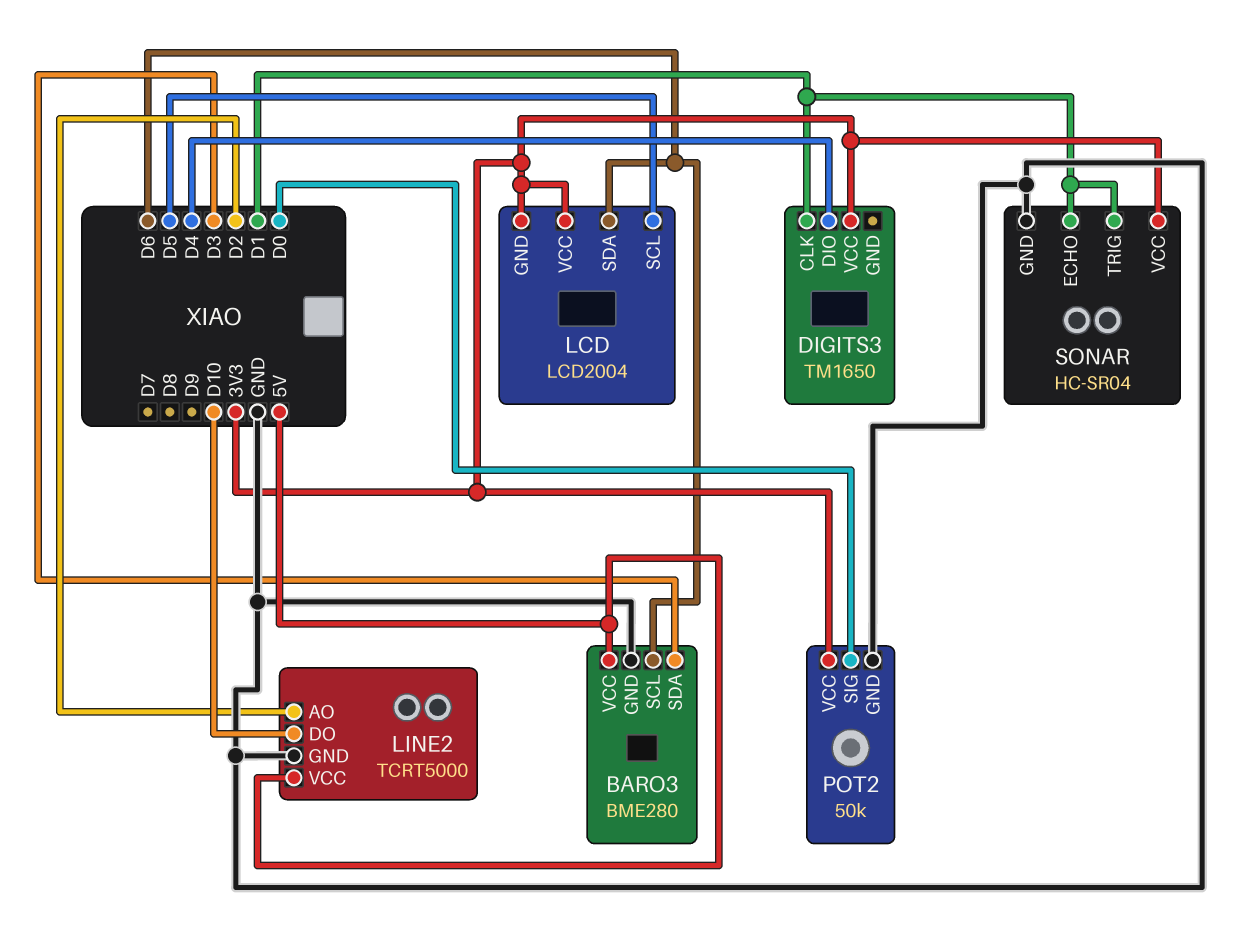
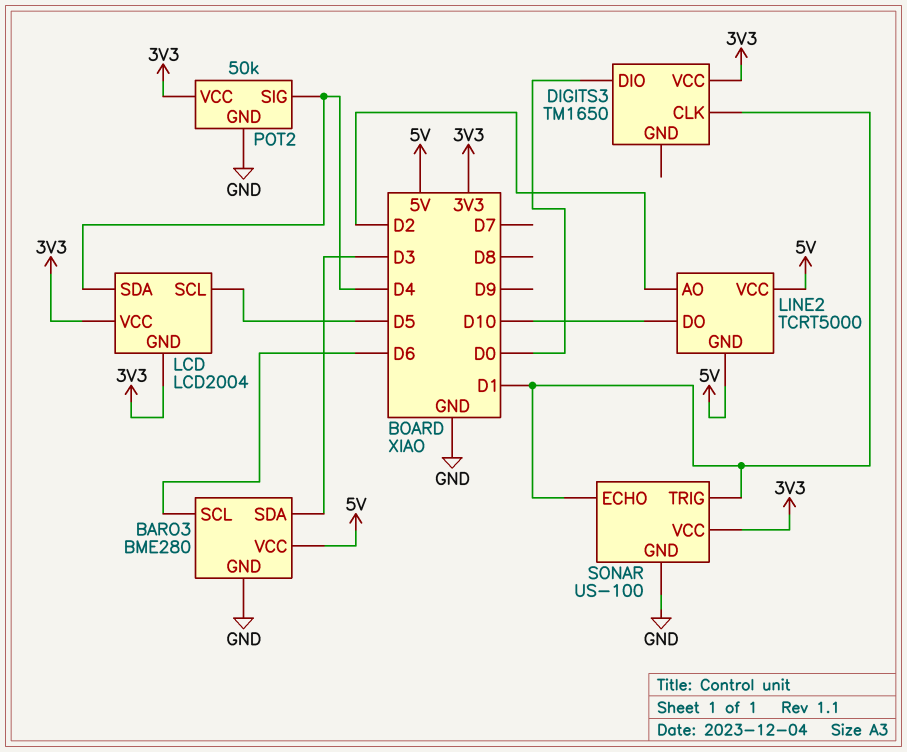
DIGITS3 pin DIO: D4 -> D0
LCD pin SDA: D6 -> D4
LINE2 pin GND: GND -> 5V
POT2 pin SIG: D0 -> D4
SONAR: HC-SR04 -> US-100

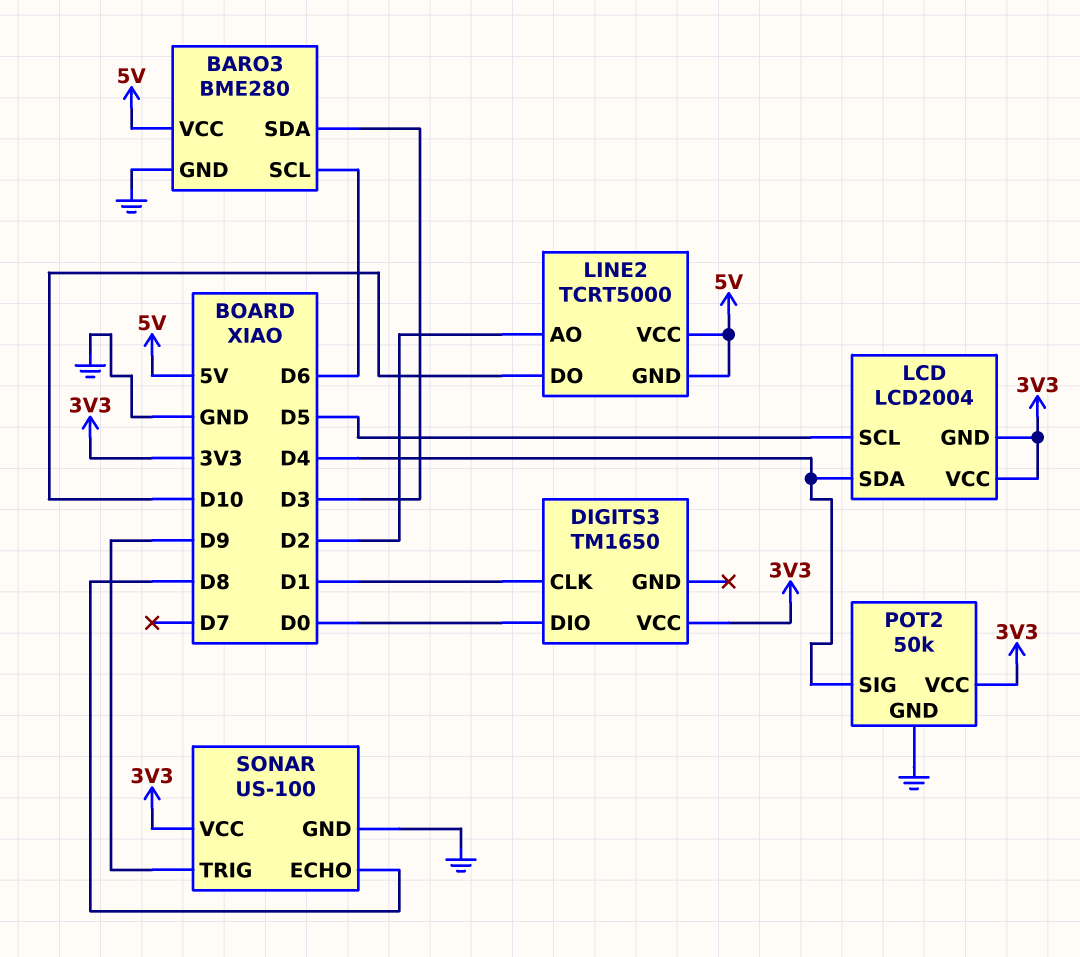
SONAR pin ECHO: D1 -> D8
SONAR pin TRIG: D1 -> D9

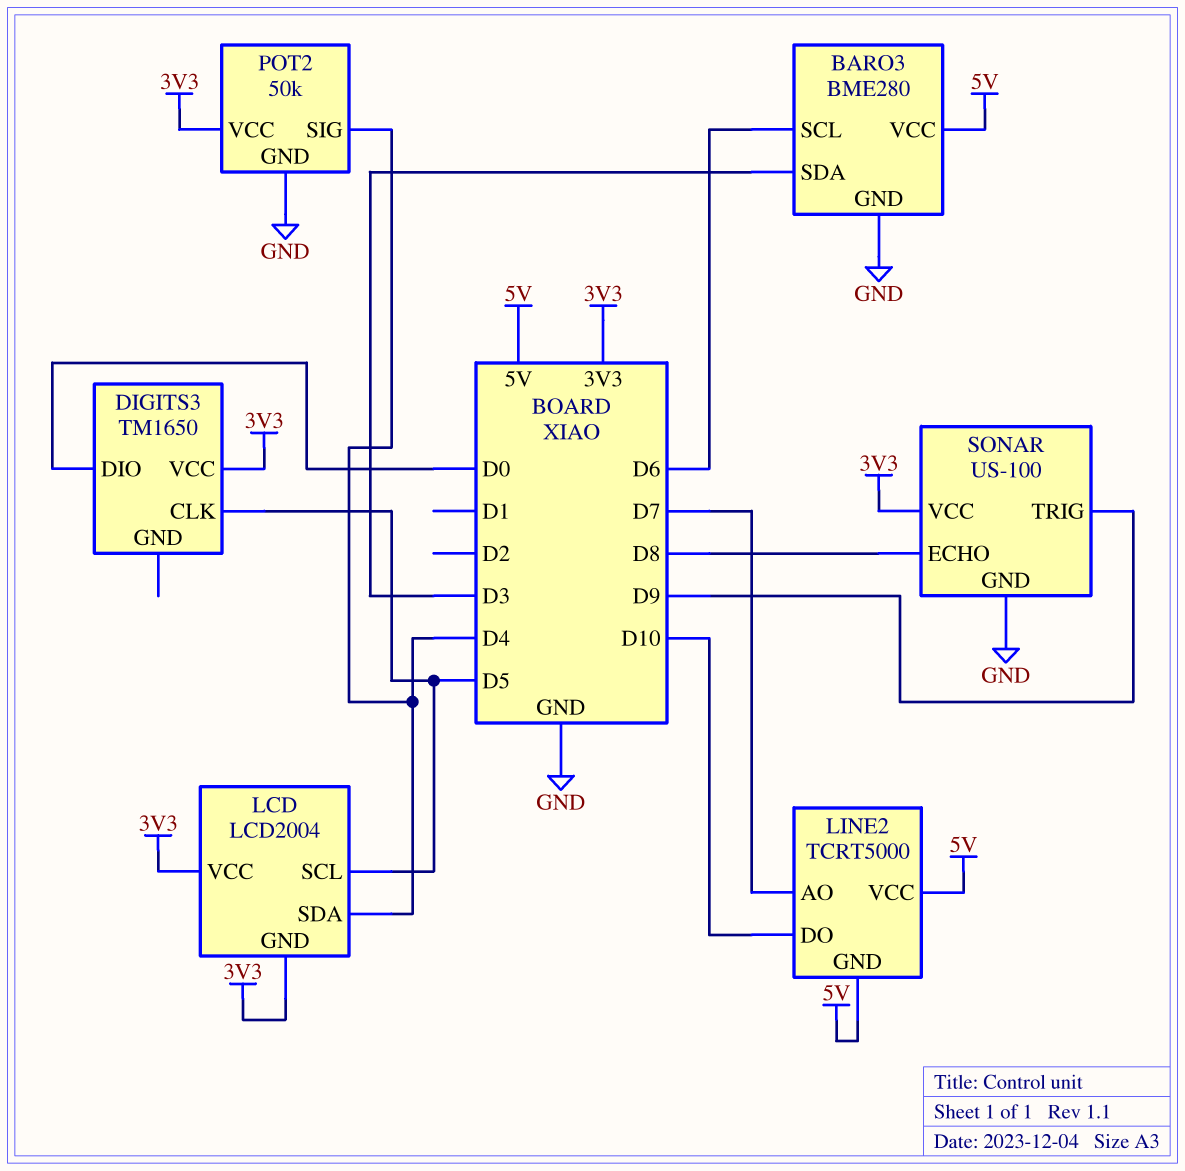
DIGITS3 pin CLK: D1 -> D5
LINE2 pin AO: D2 -> D7

